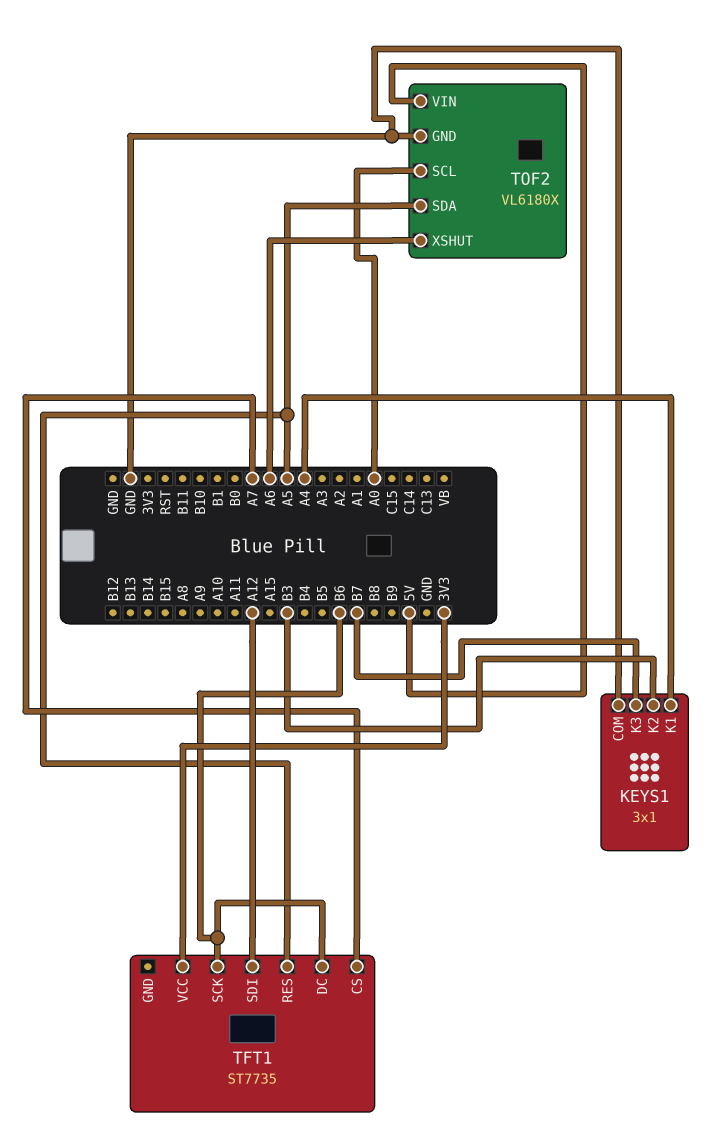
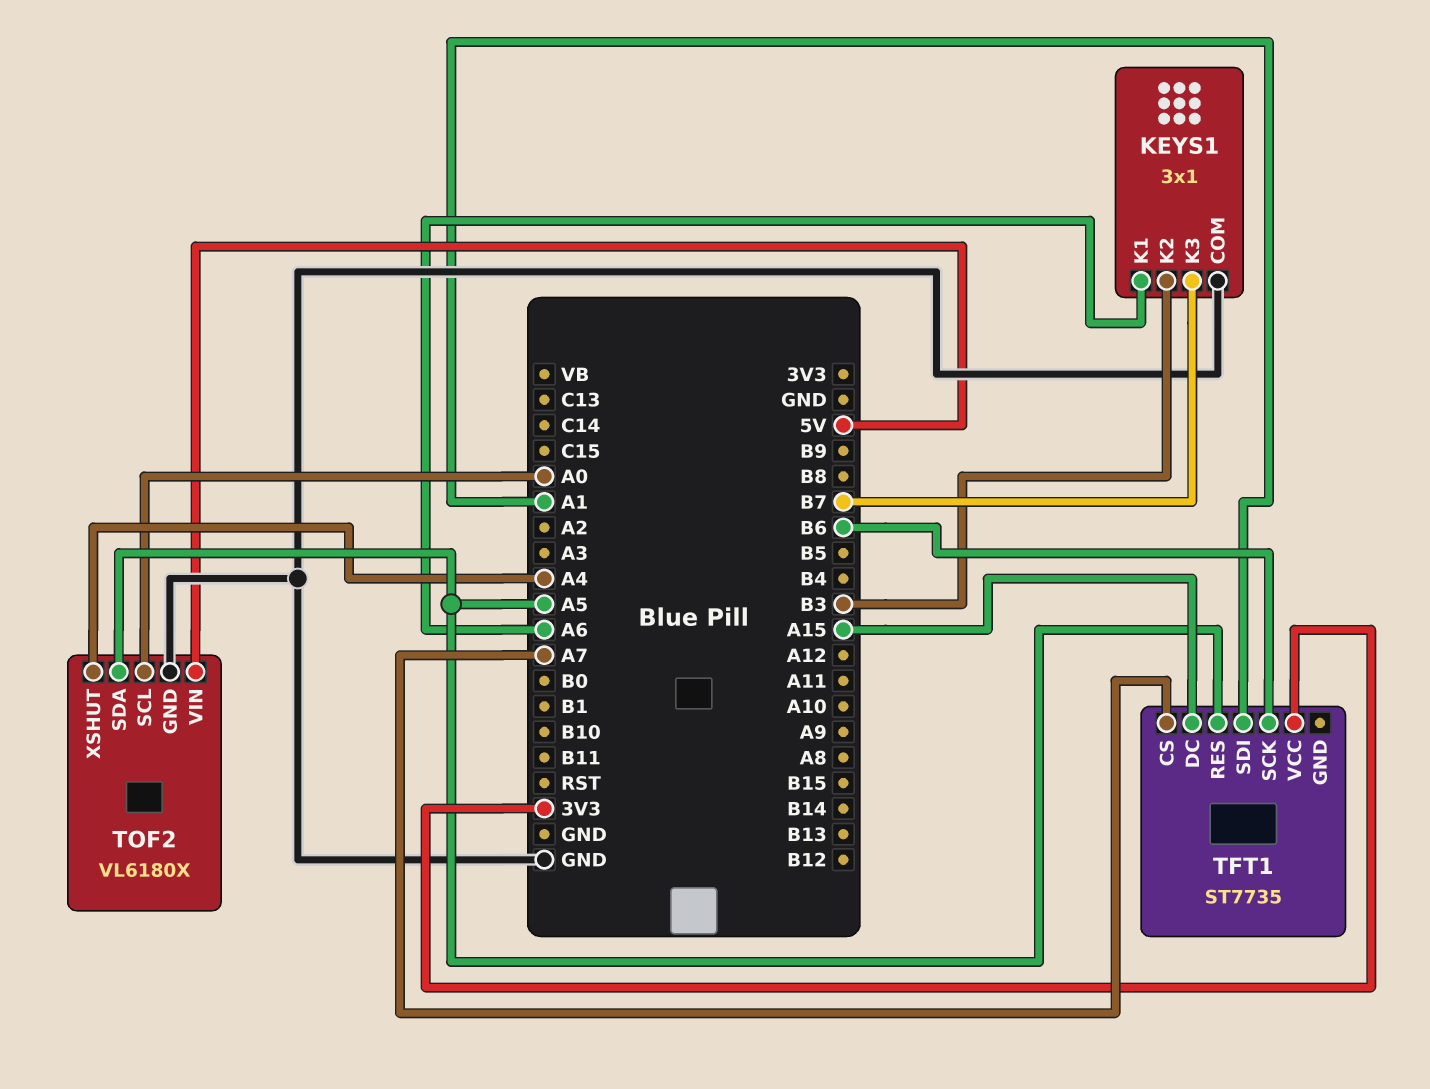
KEYS1 pin K1: A4 -> A6
TFT1 pin DC: B6 -> A15
TFT1 pin SDI: A12 -> A1
TOF2 pin XSHUT: A6 -> A4

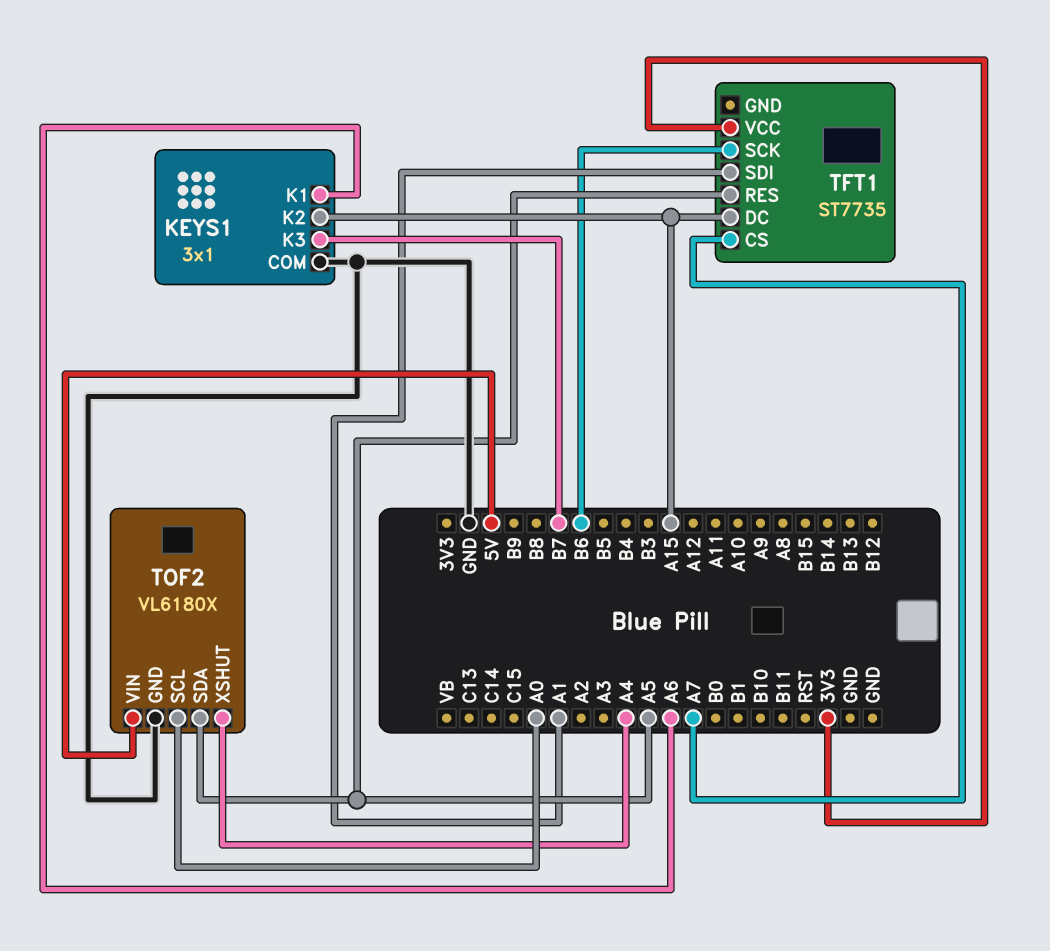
KEYS1 pin K2: B3 -> A15

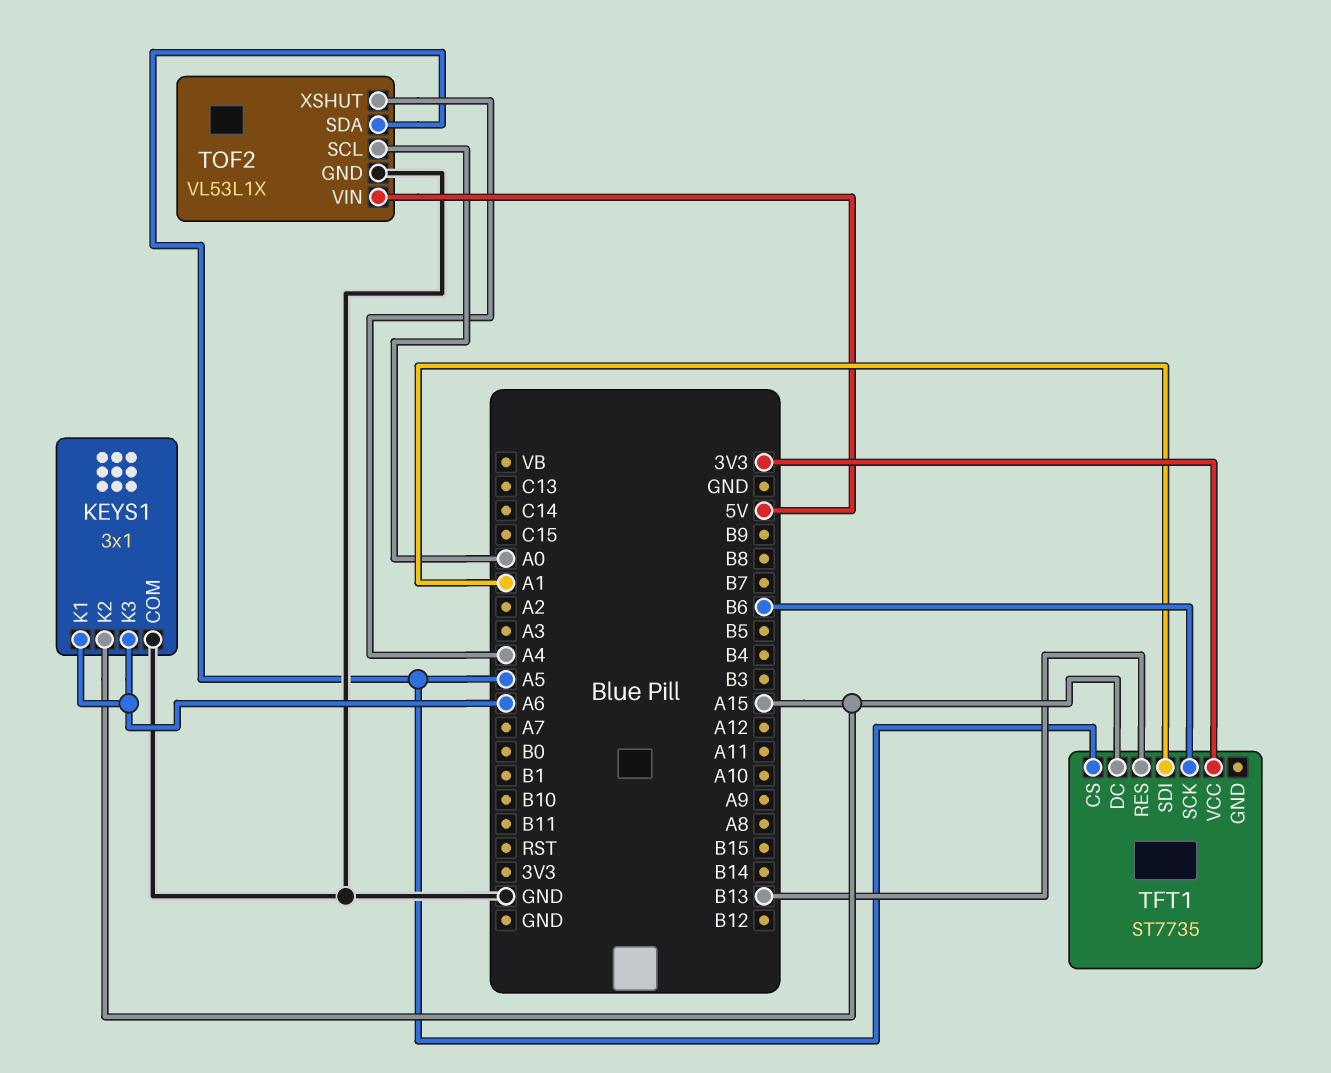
KEYS1 pin K3: B7 -> A6
TFT1 pin CS: A7 -> A5
TFT1 pin RES: A5 -> B13
TOF2: VL6180X -> VL53L1X

